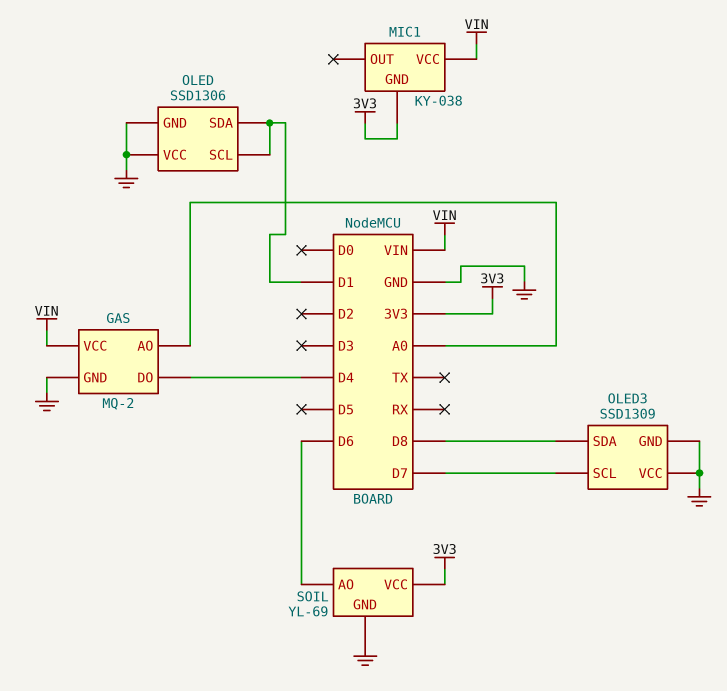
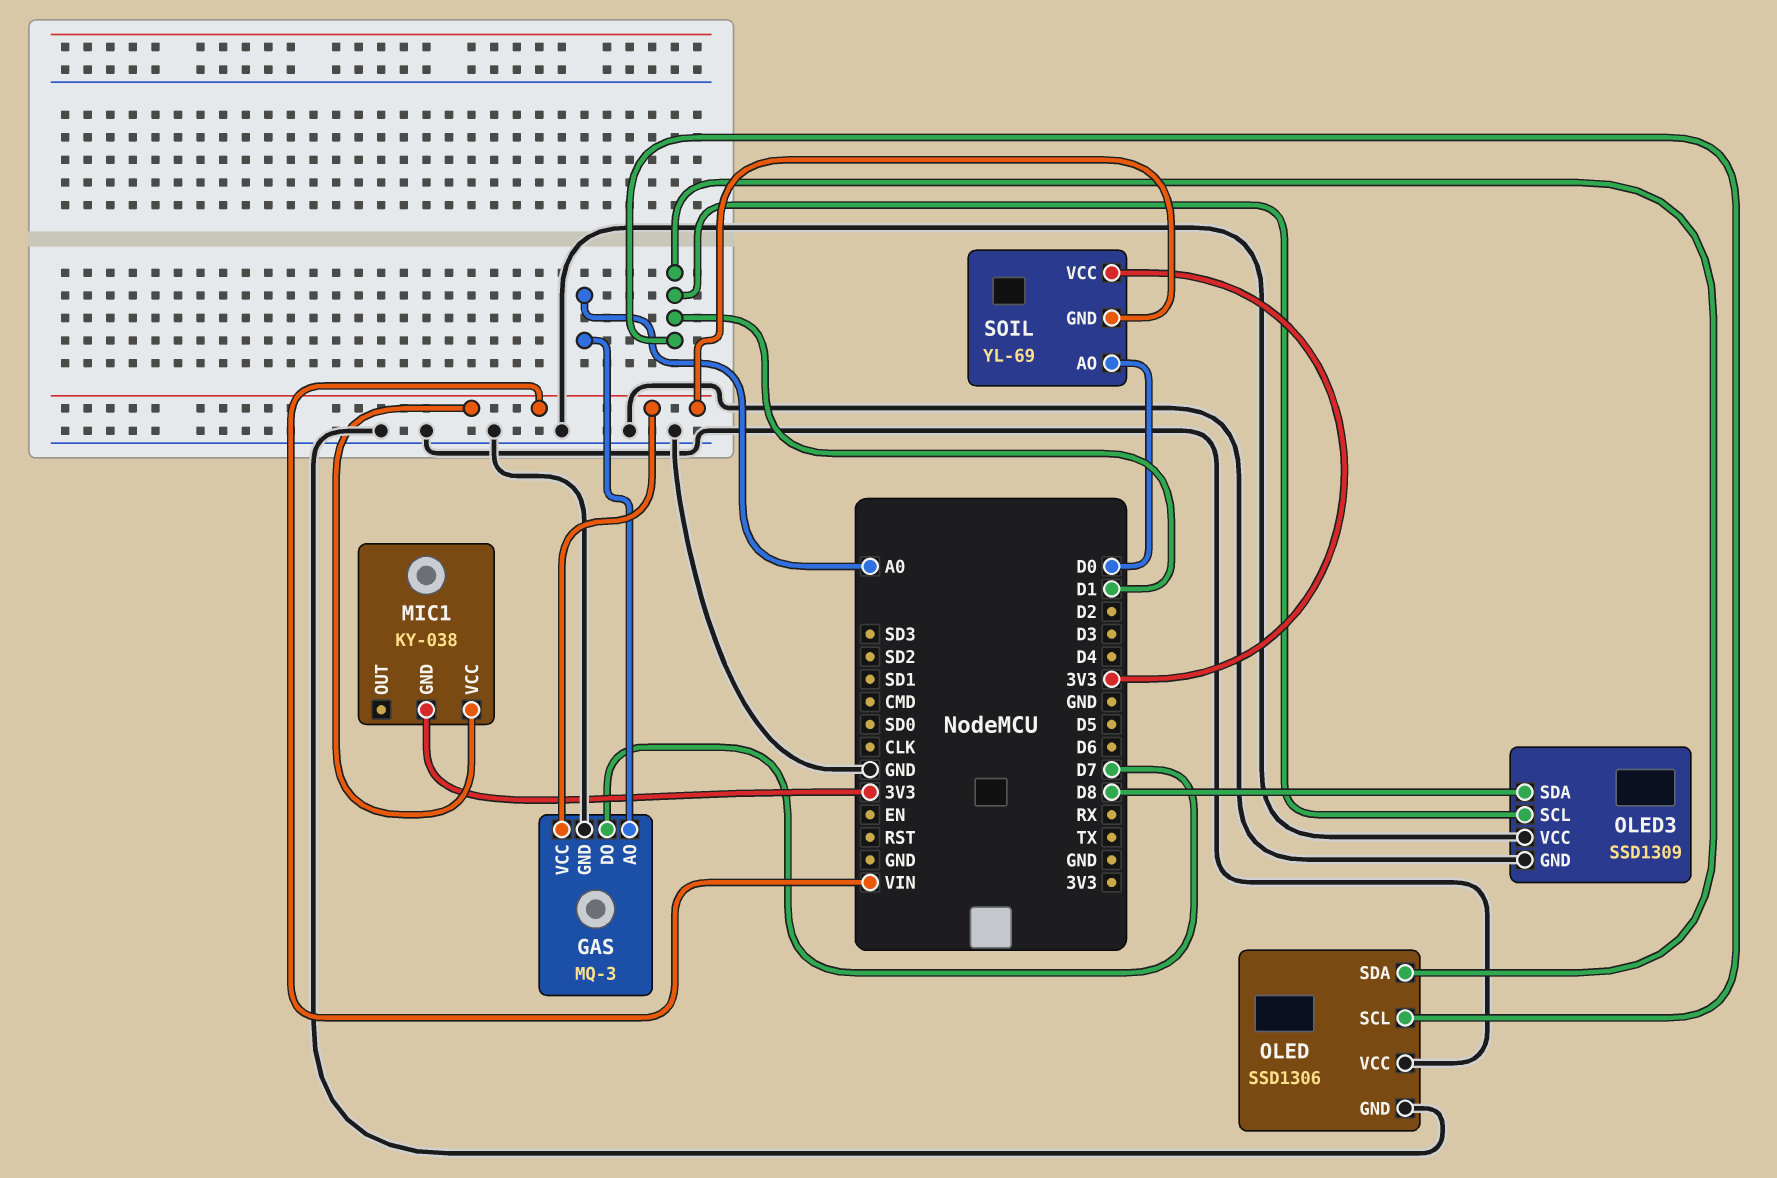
GAS: MQ-2 -> MQ-3
GAS pin DO: D4 -> D7
OLED3 pin SCL: D7 -> D1
SOIL pin AO: D6 -> D0
SOIL pin GND: GND -> VIN

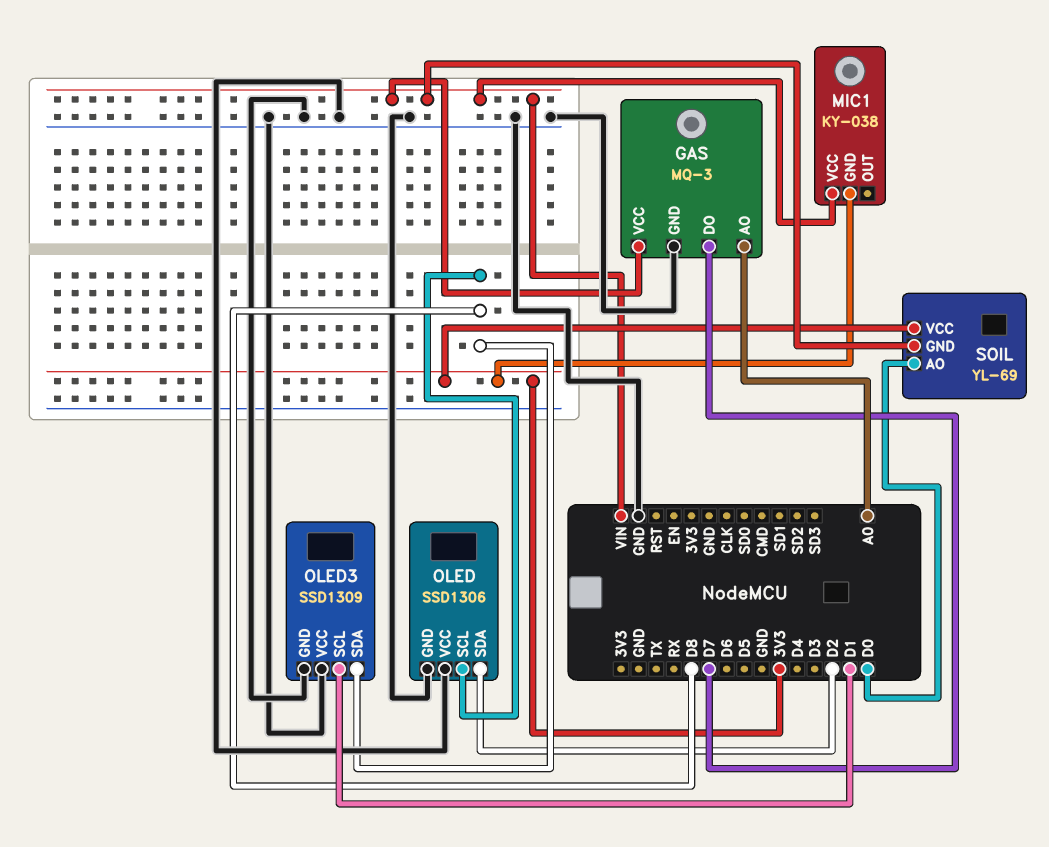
OLED pin SCL: D1 -> D8
OLED pin SDA: D1 -> D2

